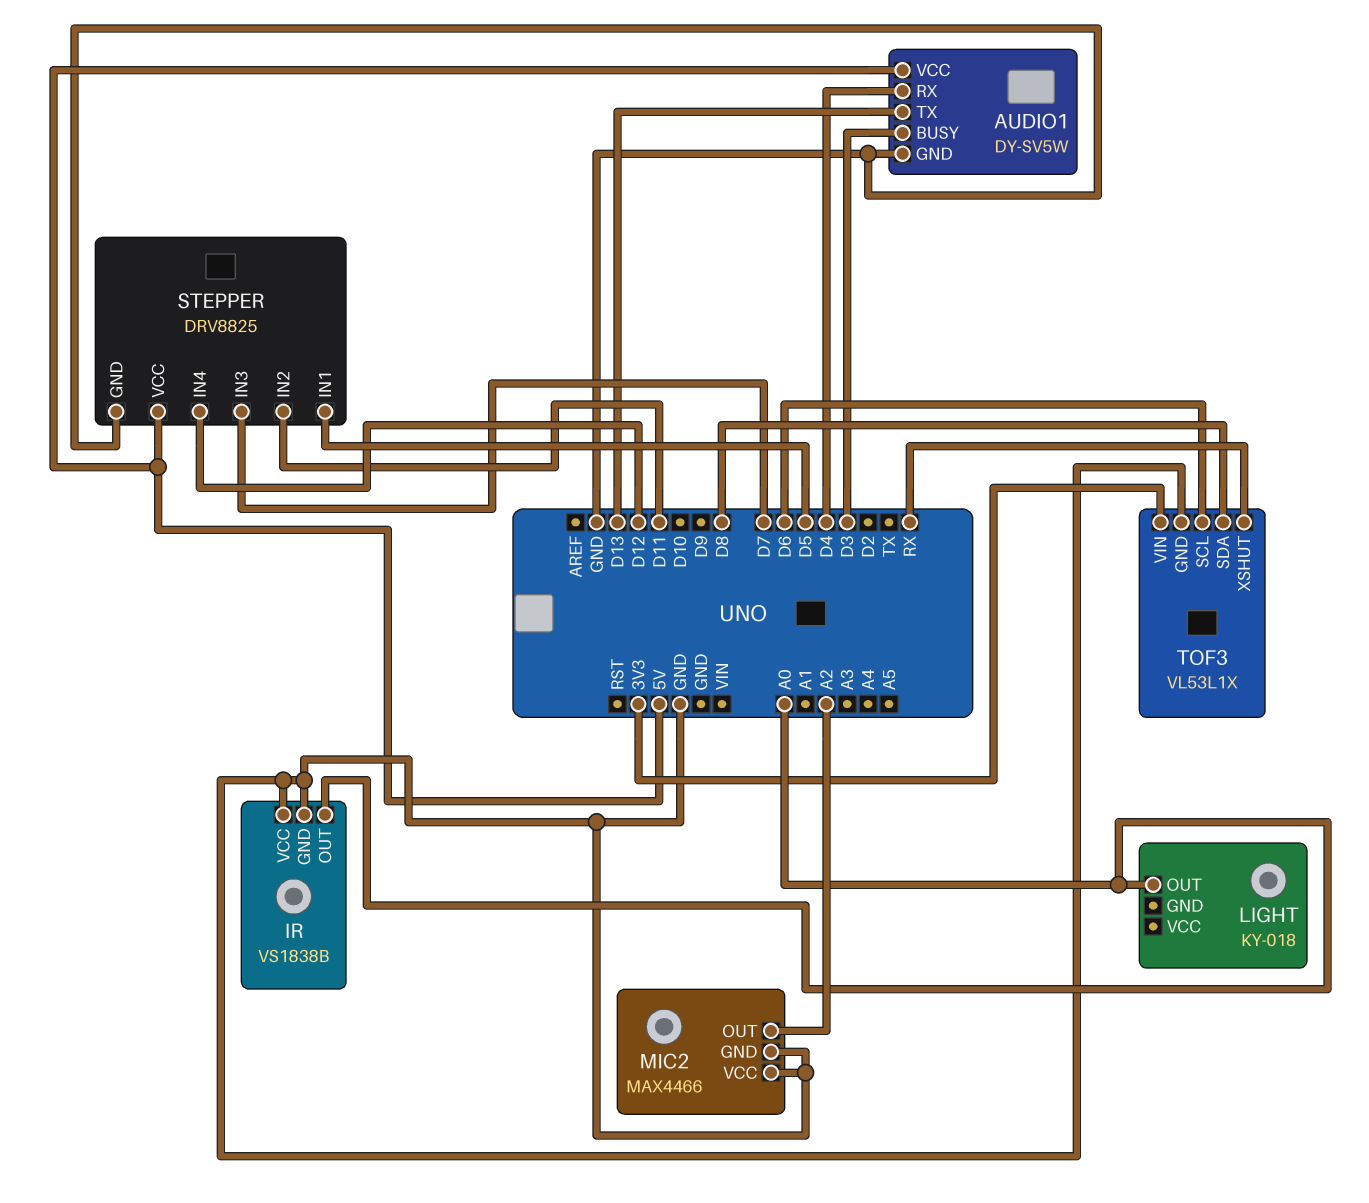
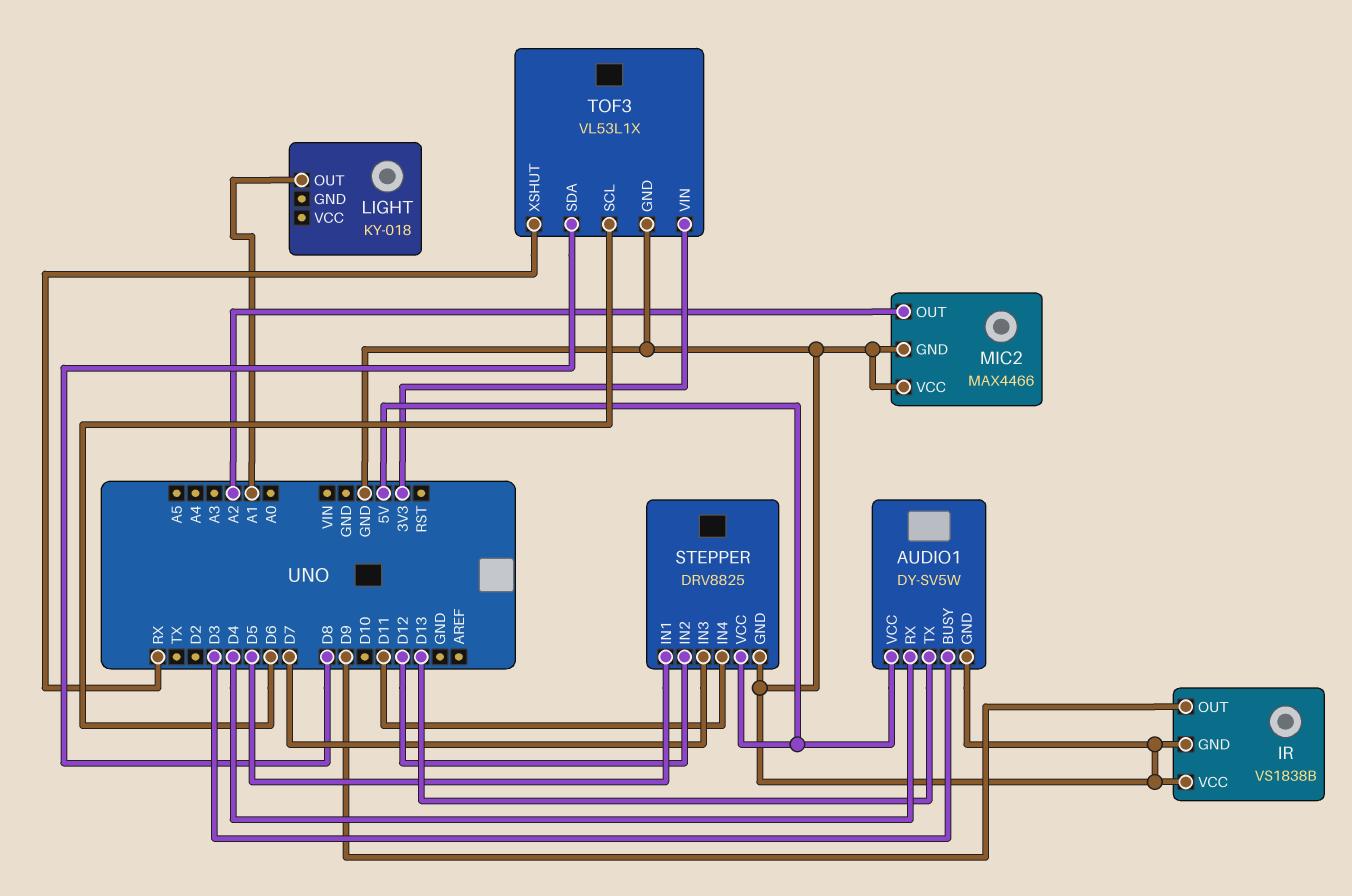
IR pin OUT: A0 -> D9
LIGHT pin OUT: A0 -> A1
STEPPER pin IN2: D11 -> D12
STEPPER pin IN4: D12 -> D11

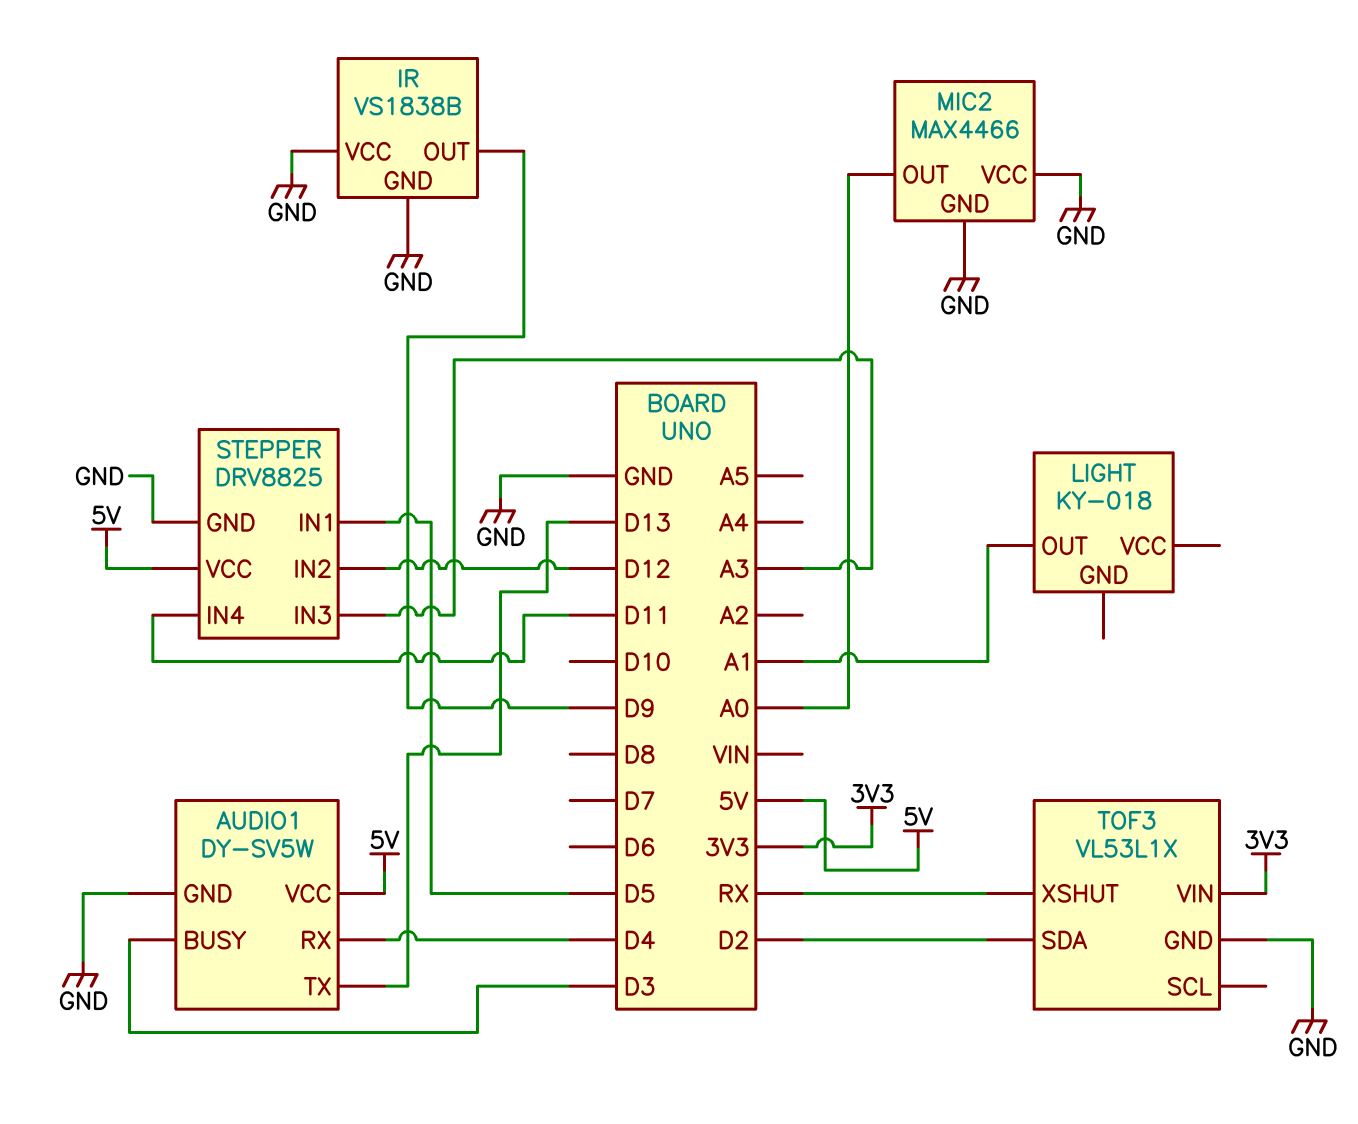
MIC2 pin OUT: A2 -> A0
STEPPER pin IN3: D7 -> A3
TOF3 pin SCL: D6 -> none
TOF3 pin SDA: D8 -> D2

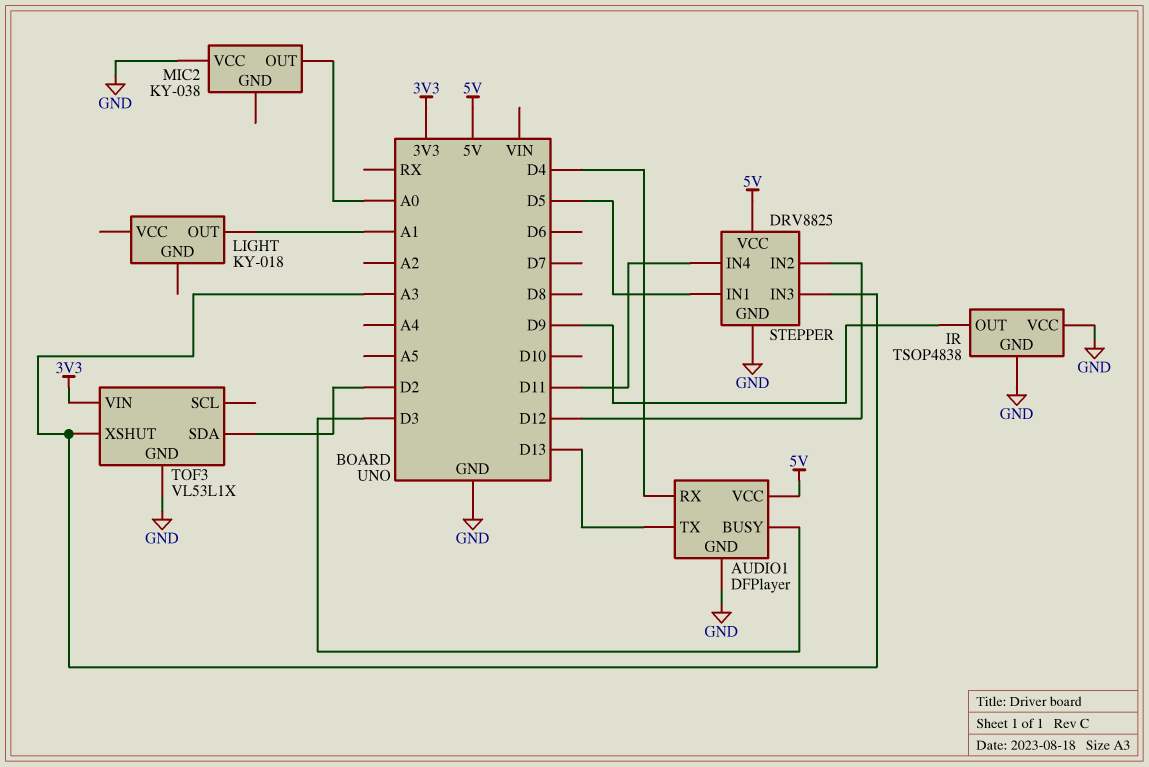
AUDIO1: DY-SV5W -> DFPlayer
IR: VS1838B -> TSOP4838
MIC2: MAX4466 -> KY-038
MIC2 pin GND: GND -> none
TOF3 pin XSHUT: RX -> A3

